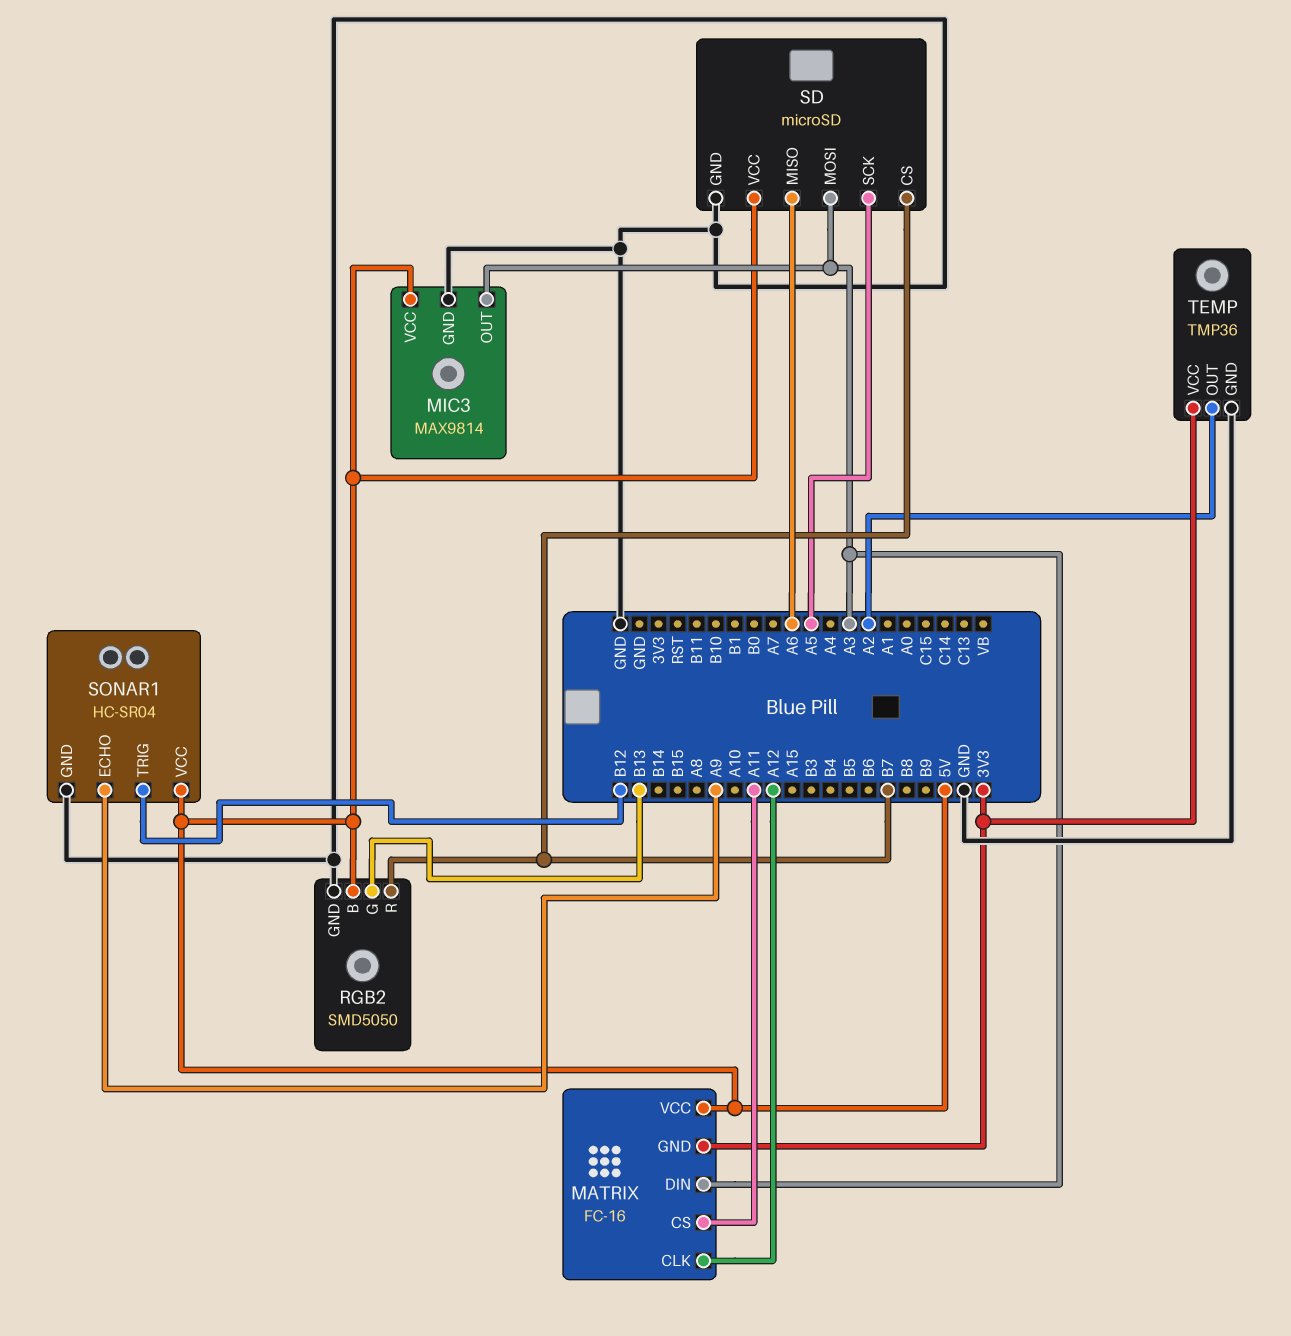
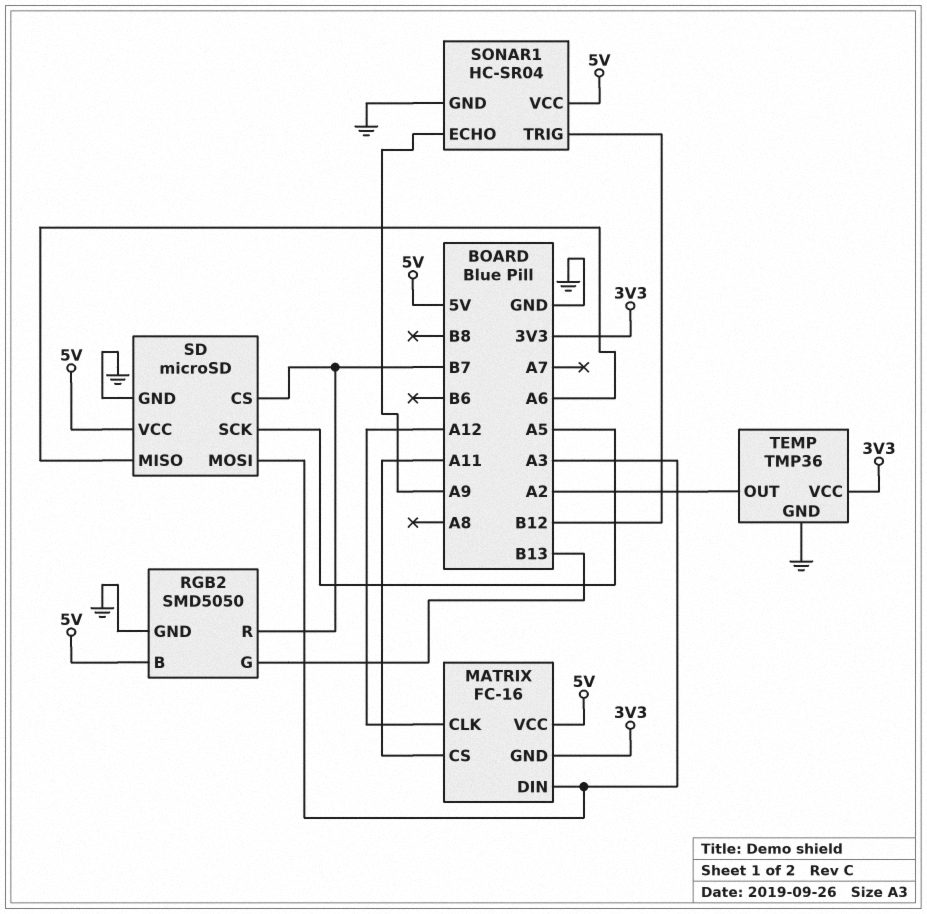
MIC3: MAX9814 -> none
MIC3 pin GND: GND -> none
MIC3 pin OUT: A3 -> none
MIC3 pin VCC: 5V -> none

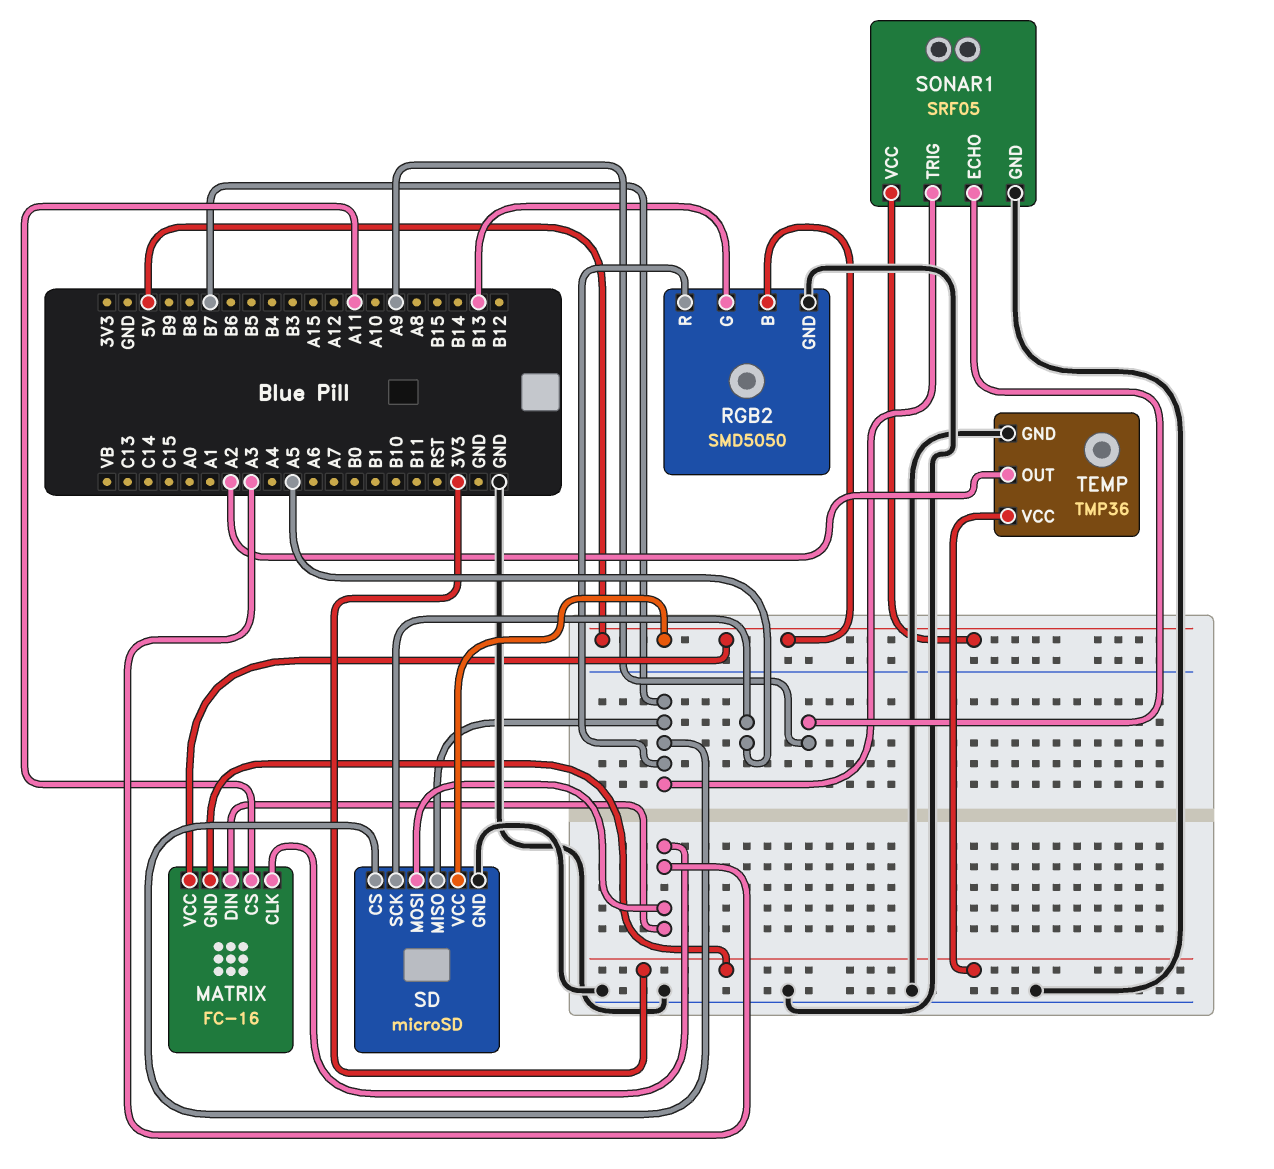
MATRIX pin CLK: A12 -> A3
SD pin MISO: A6 -> B7
SONAR1: HC-SR04 -> SRF05
SONAR1 pin TRIG: B12 -> B7

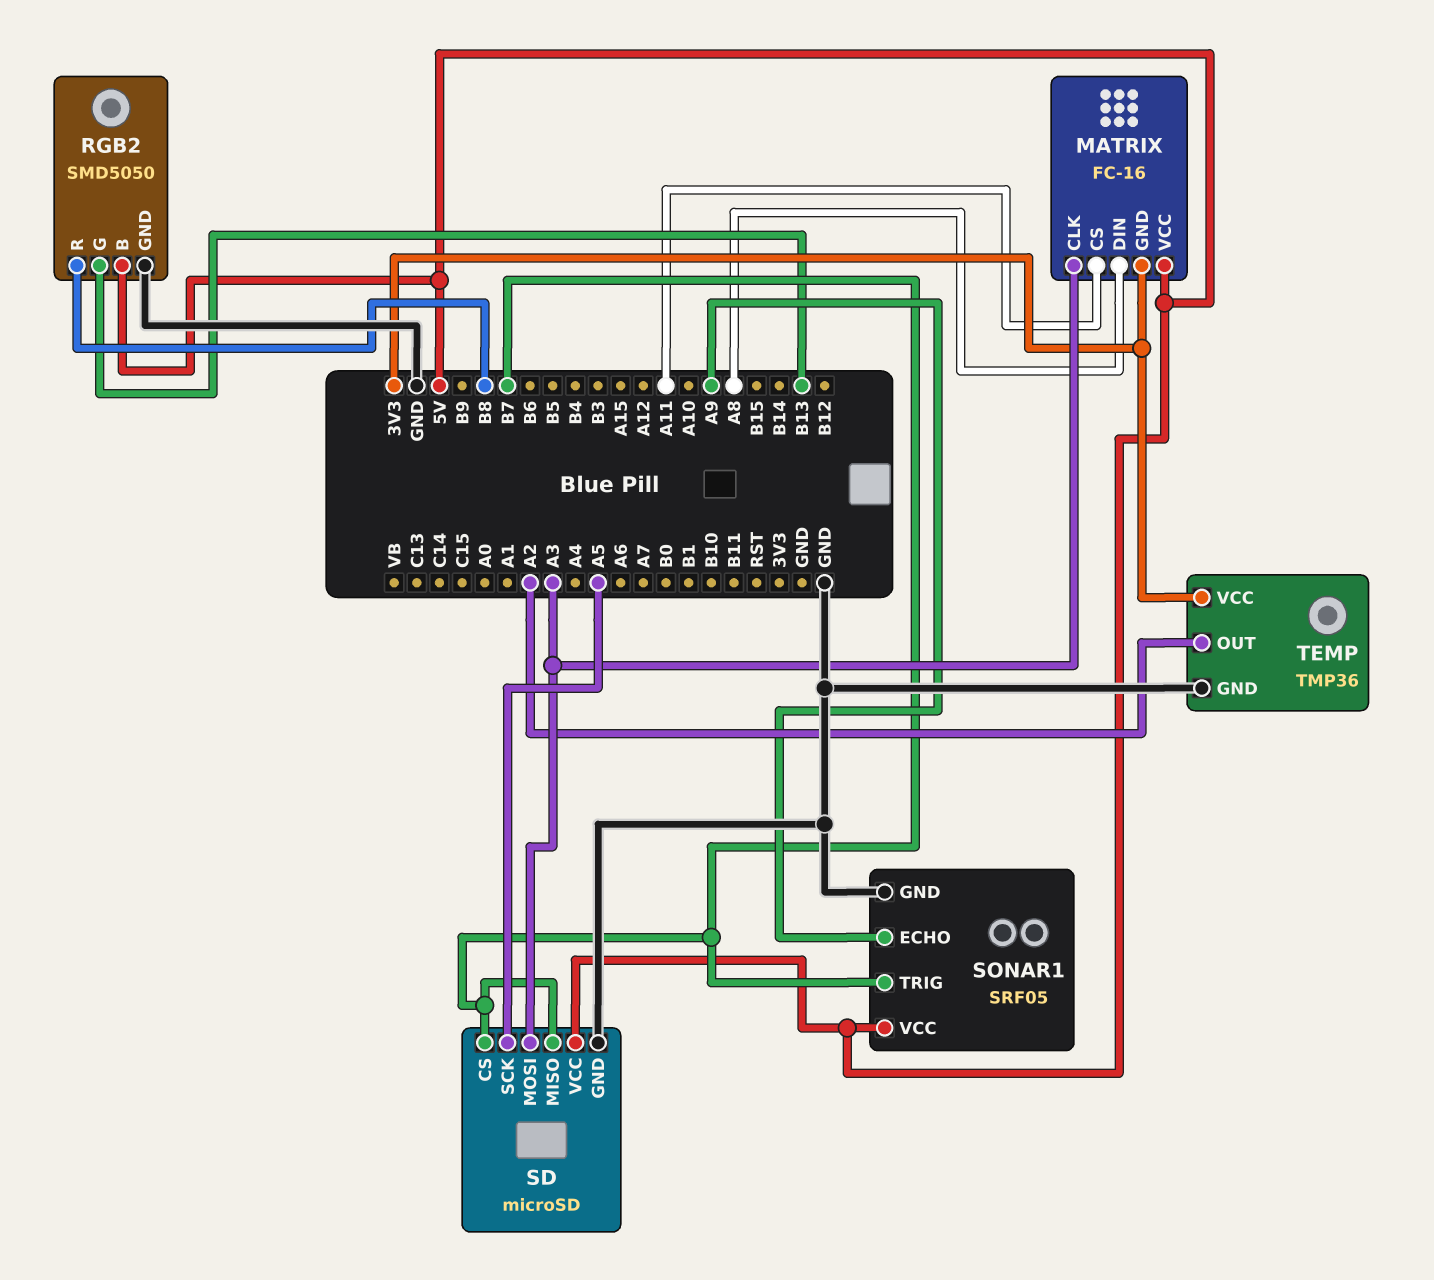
MATRIX pin DIN: A3 -> A8
RGB2 pin R: B7 -> B8

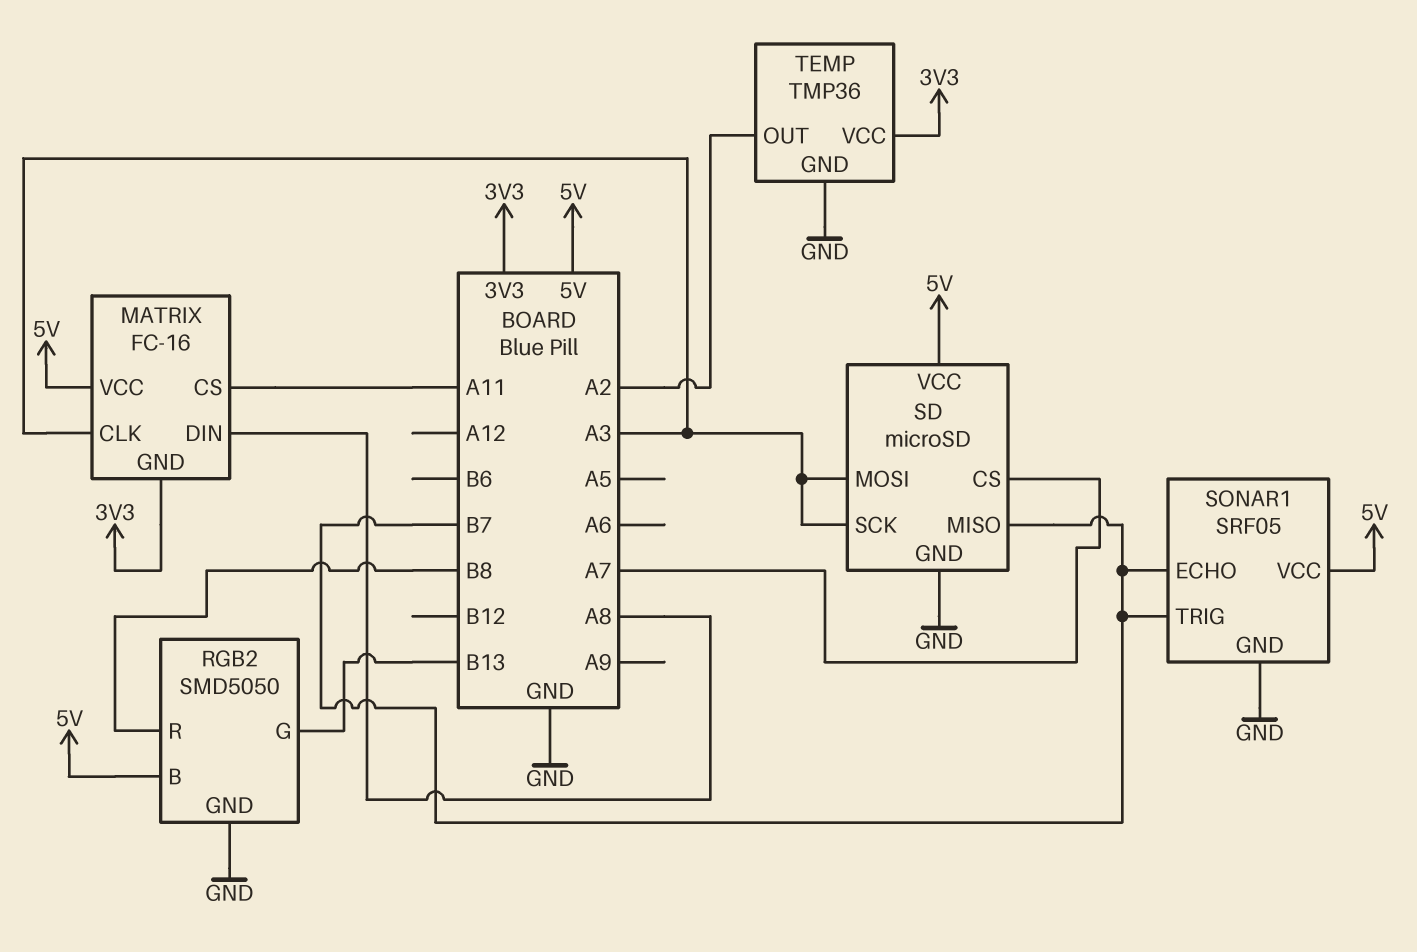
SD pin CS: B7 -> A7
SD pin SCK: A5 -> A3
SONAR1 pin ECHO: A9 -> B7

